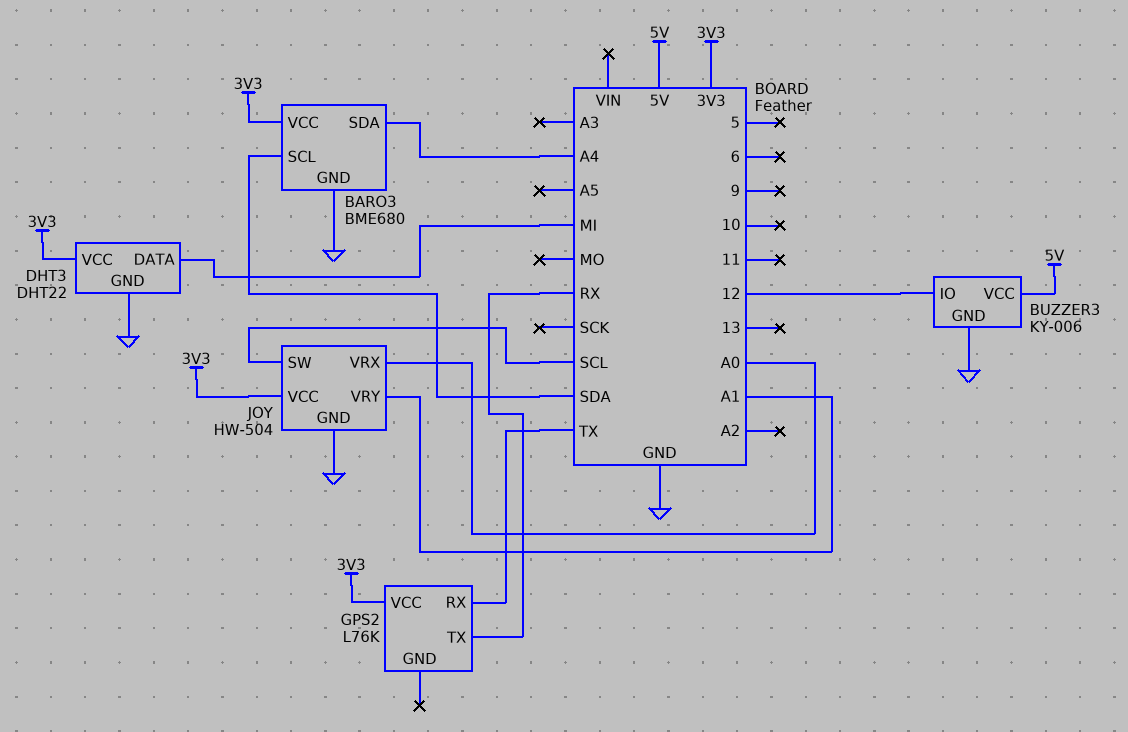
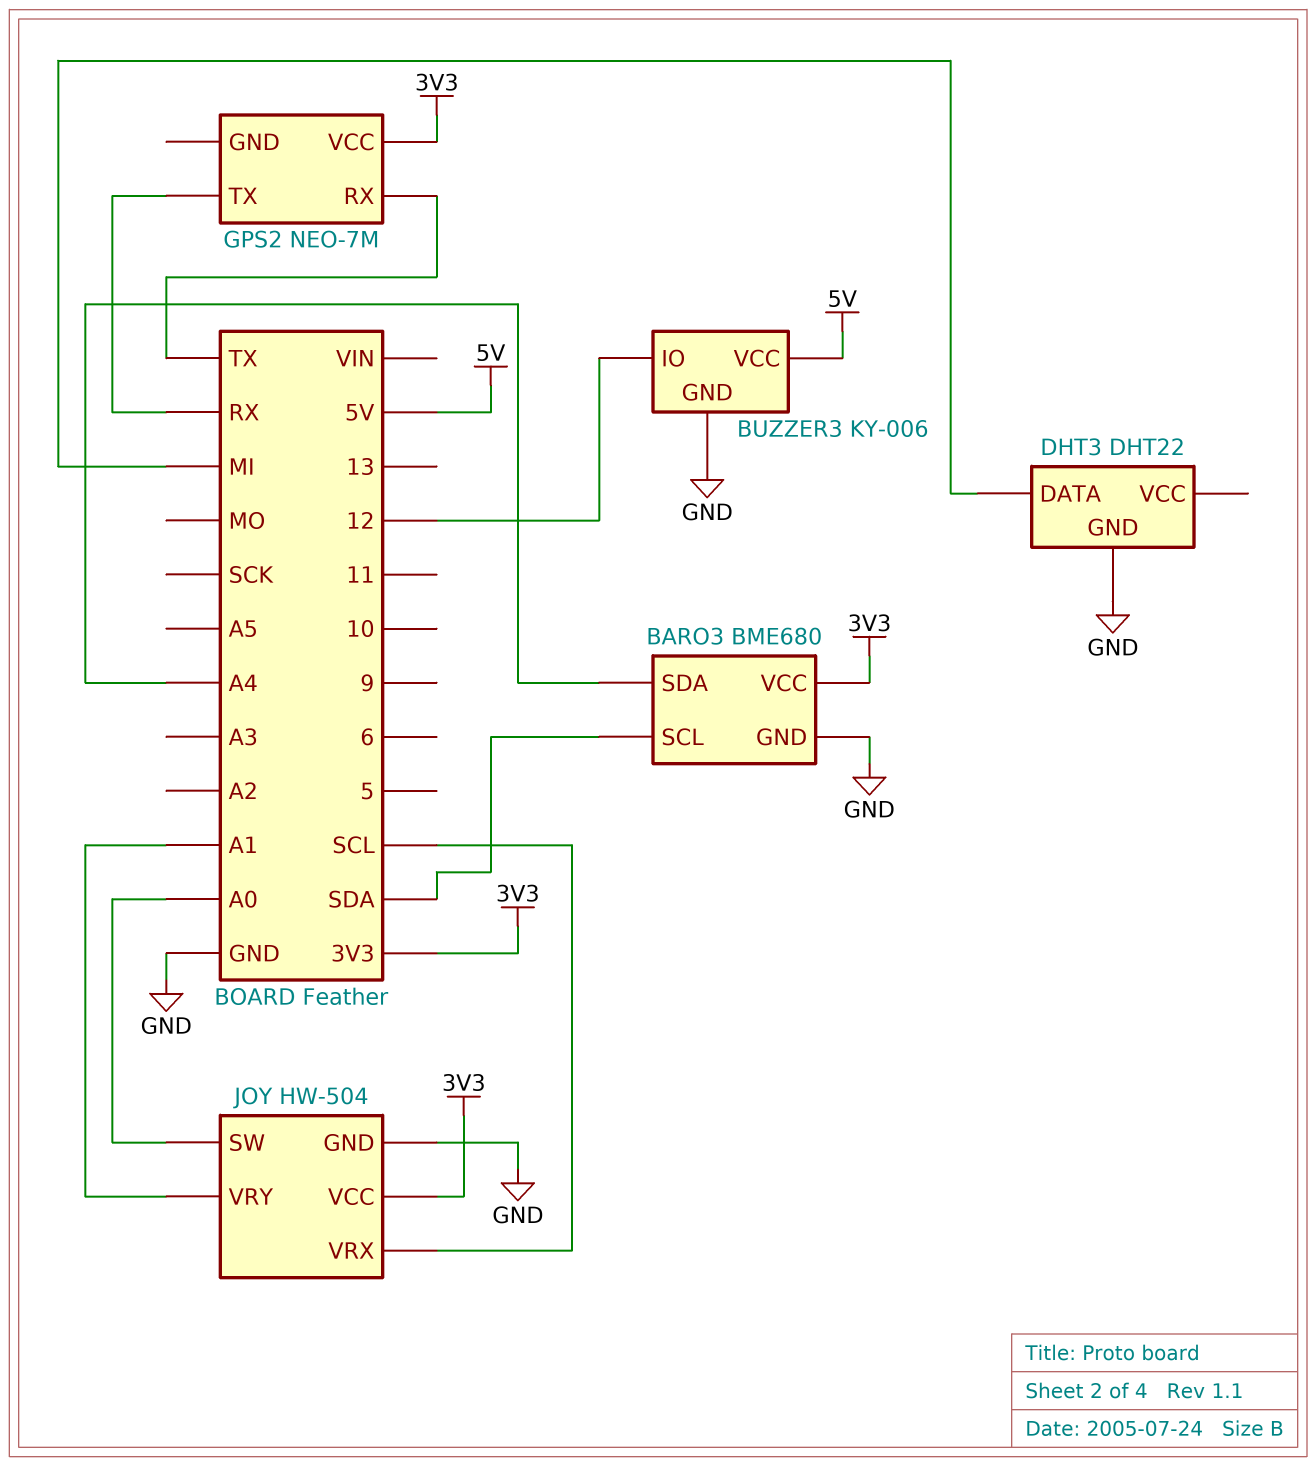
DHT3 pin VCC: 3V3 -> none
GPS2: L76K -> NEO-7M
JOY pin SW: SCL -> A0
JOY pin VRX: A0 -> SCL

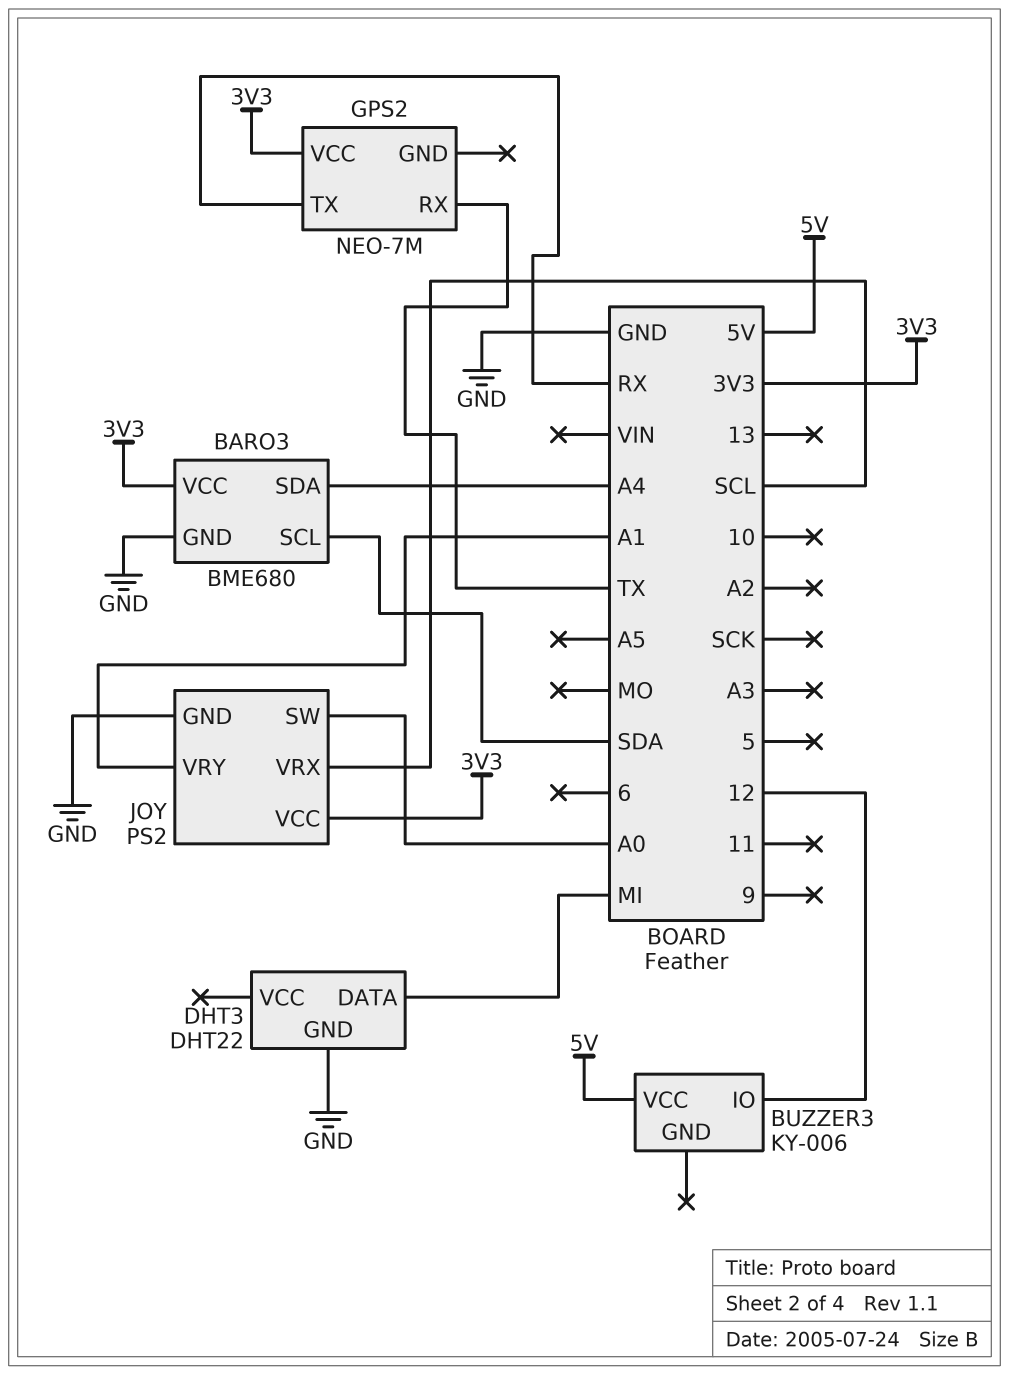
BUZZER3 pin GND: GND -> none
JOY: HW-504 -> PS2

